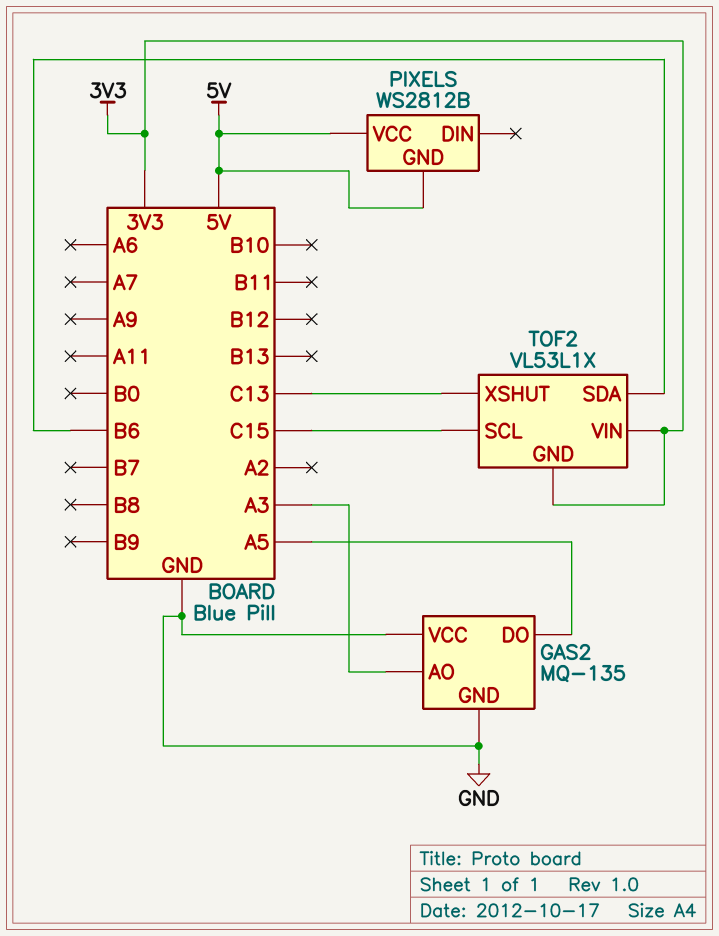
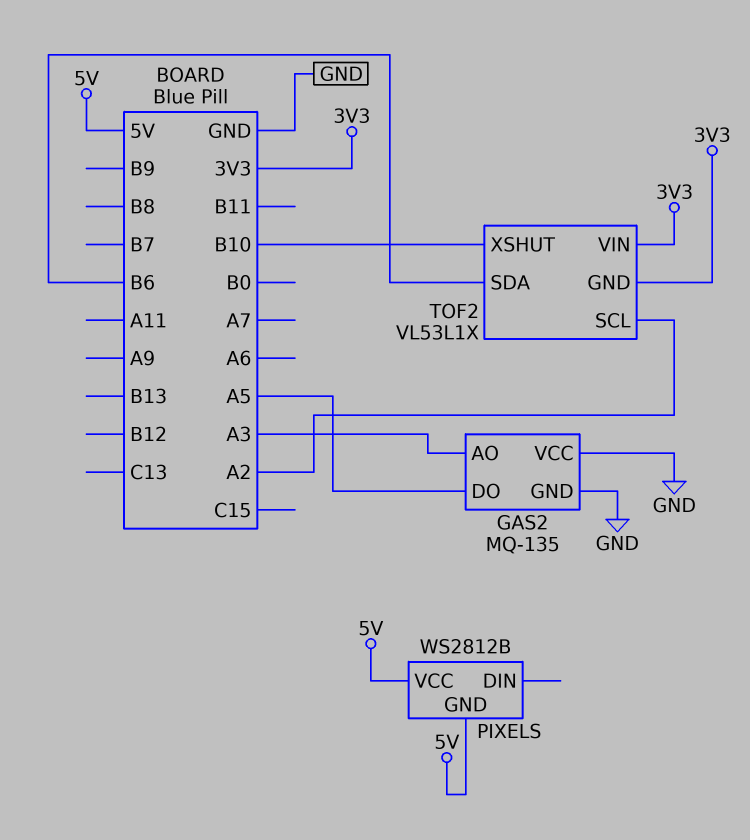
TOF2 pin SCL: C15 -> A2
TOF2 pin XSHUT: C13 -> B10

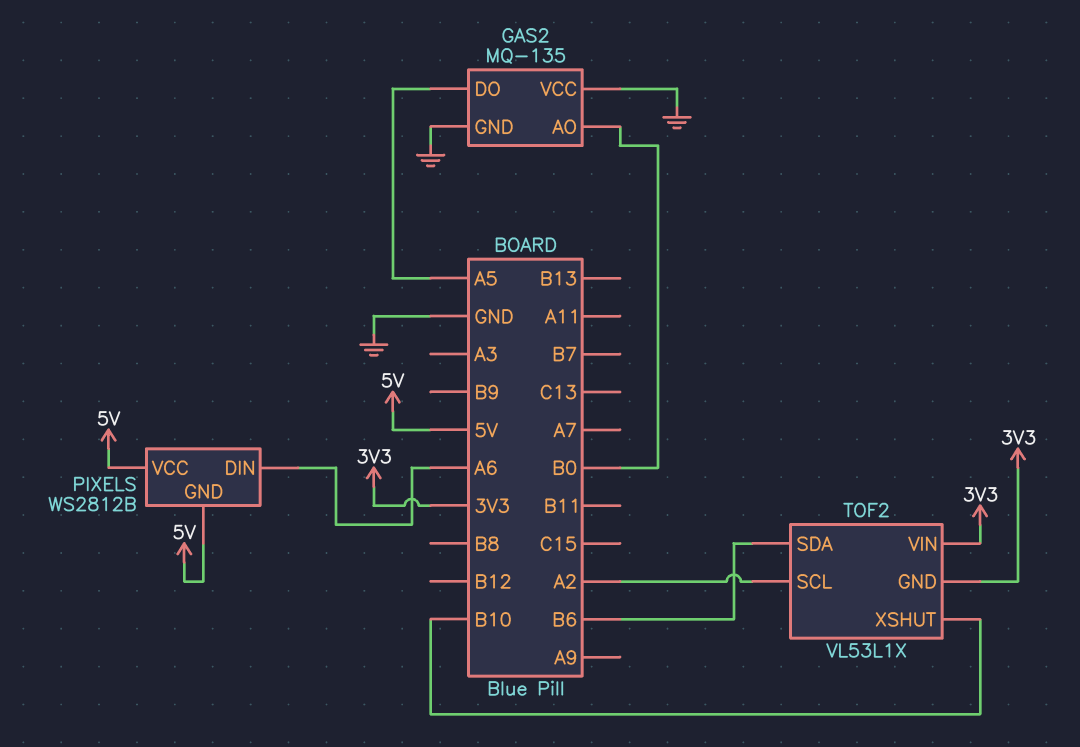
GAS2 pin AO: A3 -> B0
PIXELS pin DIN: none -> A6

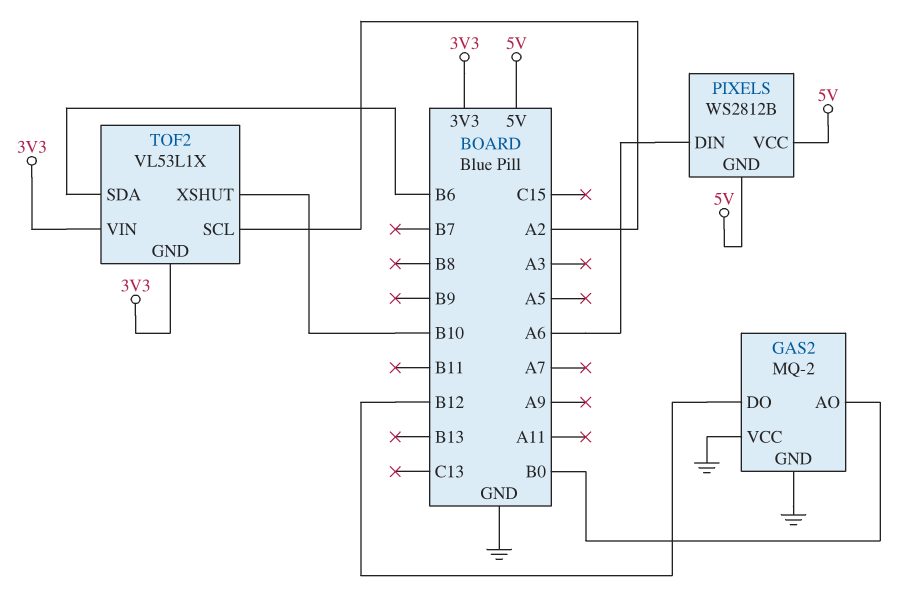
GAS2: MQ-135 -> MQ-2
GAS2 pin DO: A5 -> B12

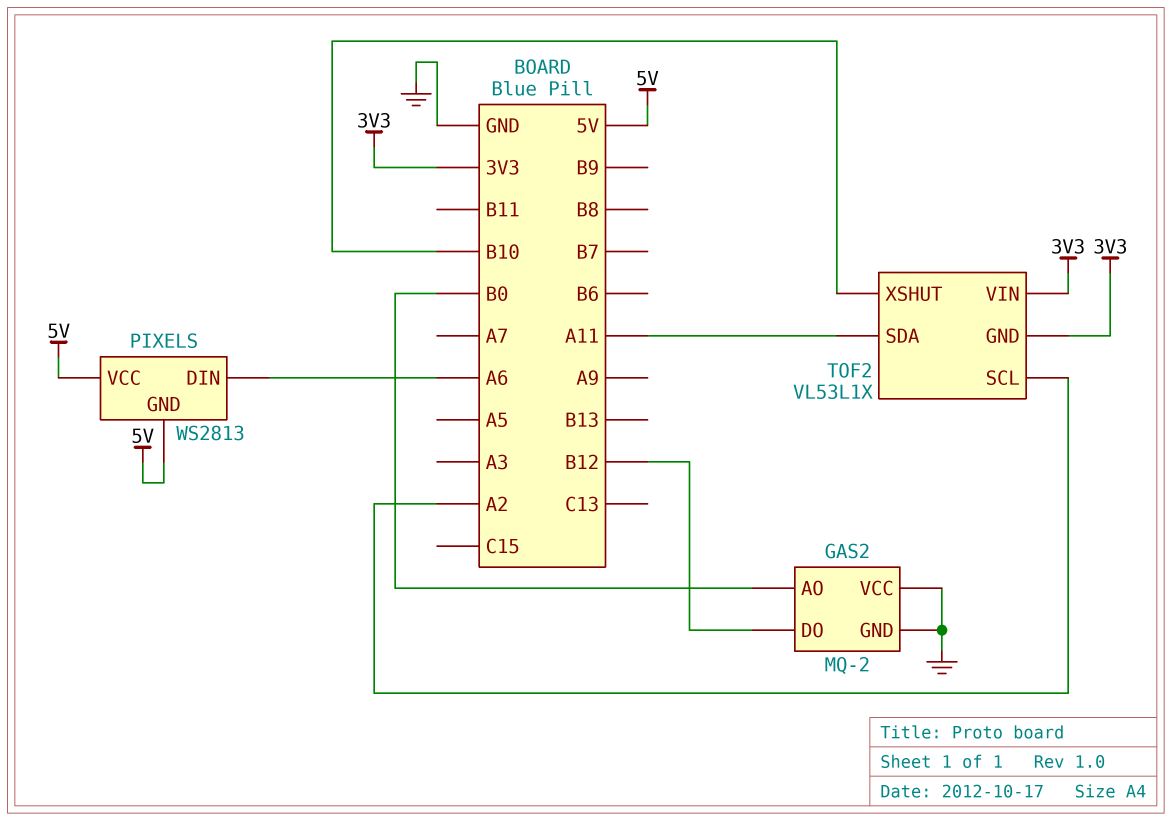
PIXELS: WS2812B -> WS2813
TOF2 pin SDA: B6 -> A11

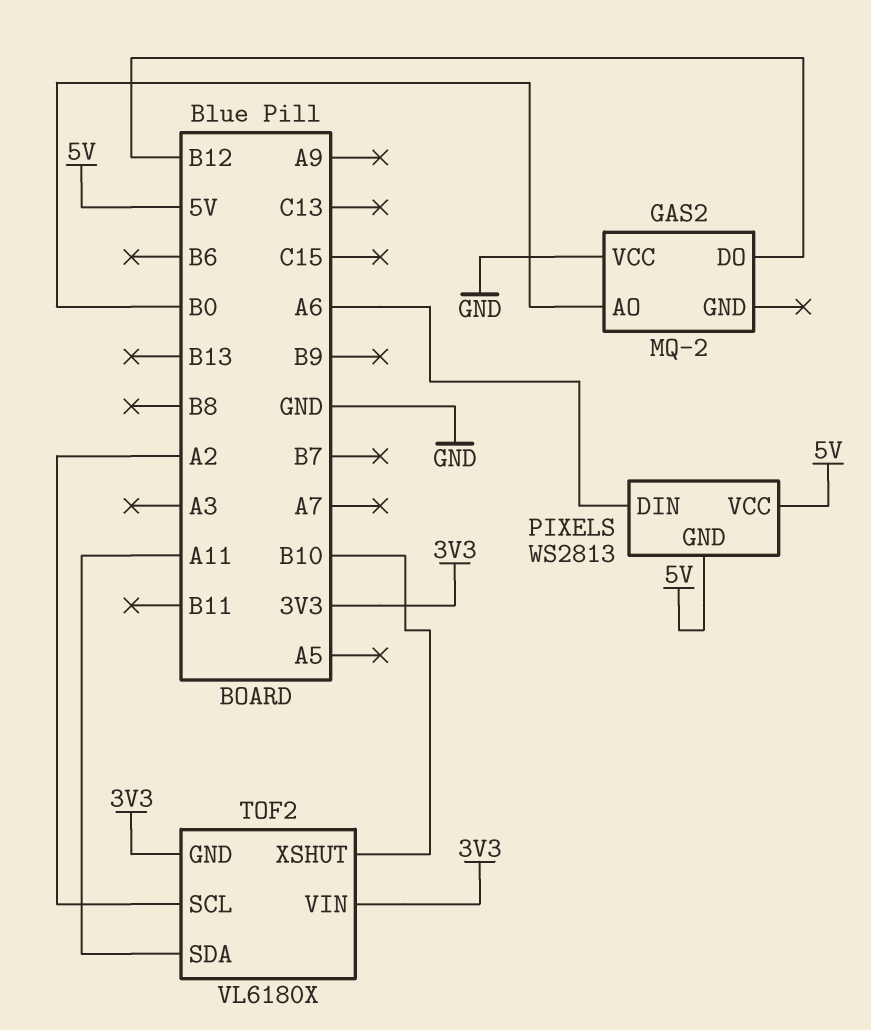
GAS2 pin GND: GND -> none
TOF2: VL53L1X -> VL6180X

